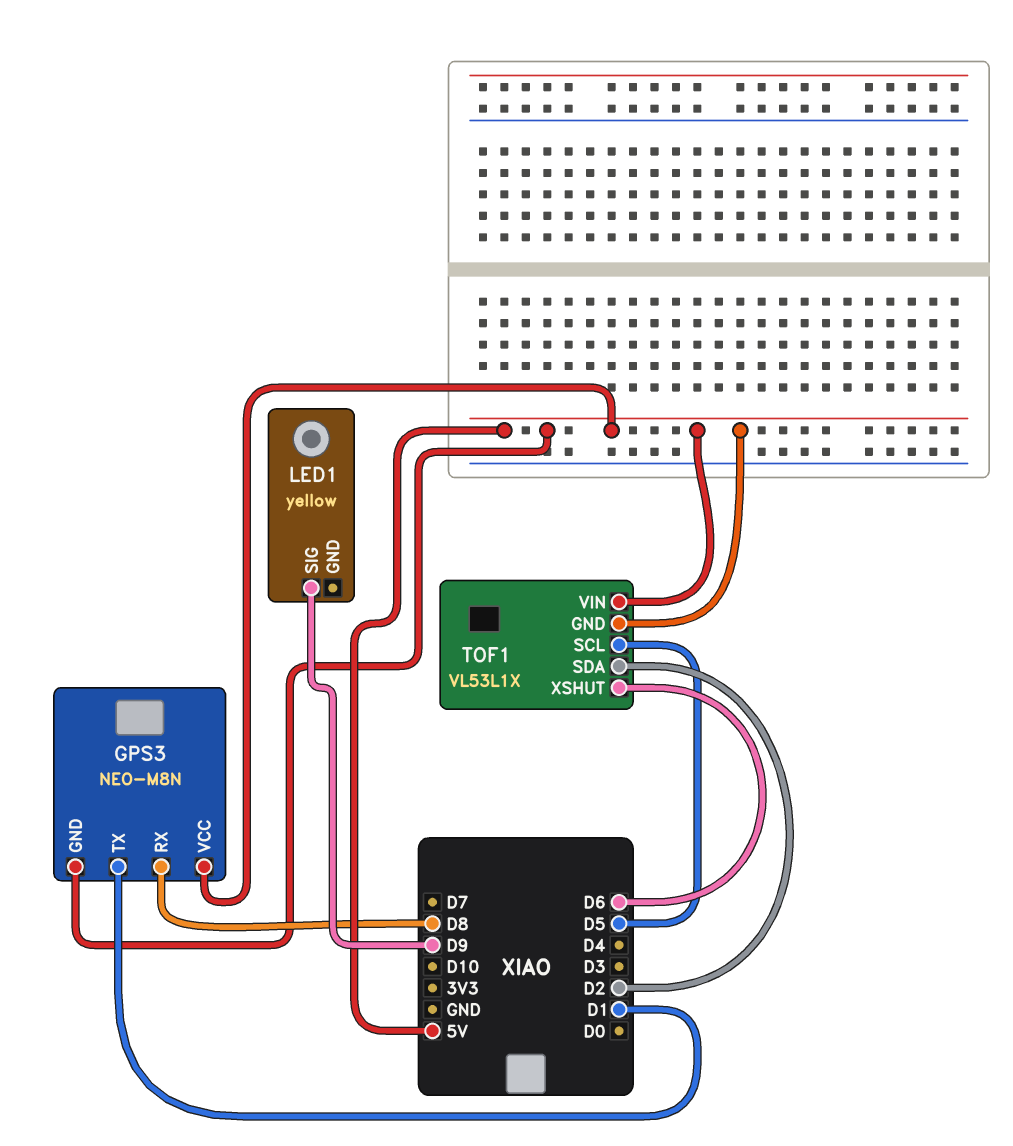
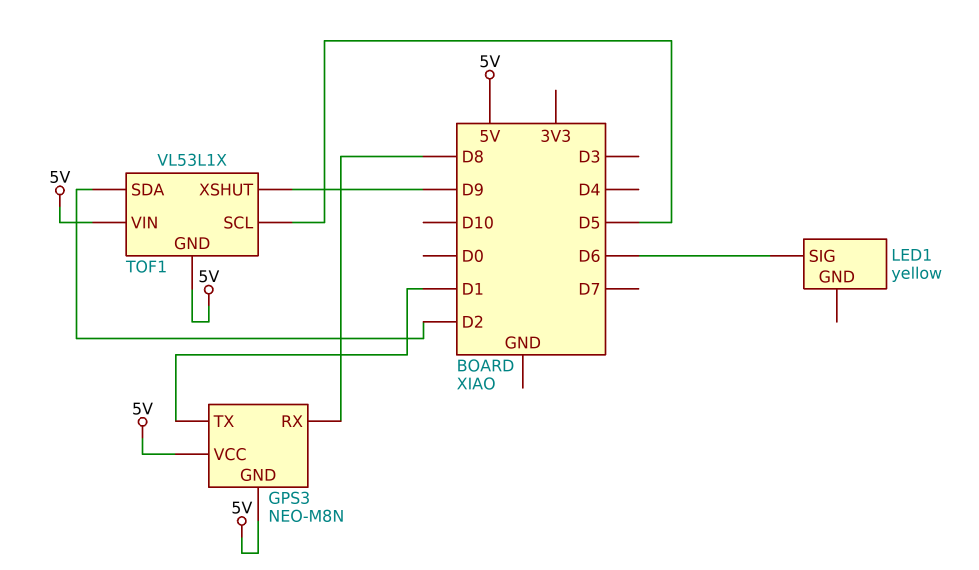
LED1 pin SIG: D9 -> D6
TOF1 pin XSHUT: D6 -> D9

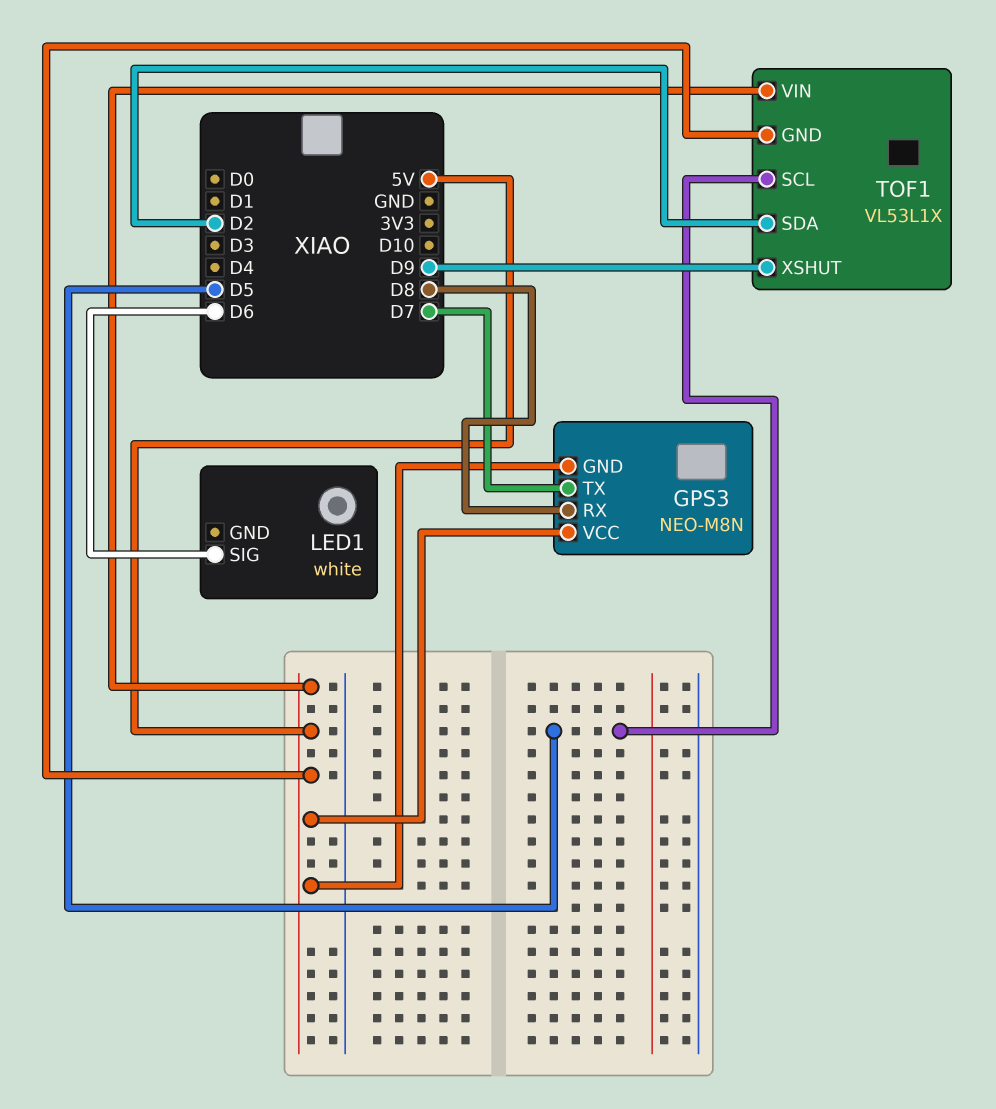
GPS3 pin TX: D1 -> D7
LED1: yellow -> white

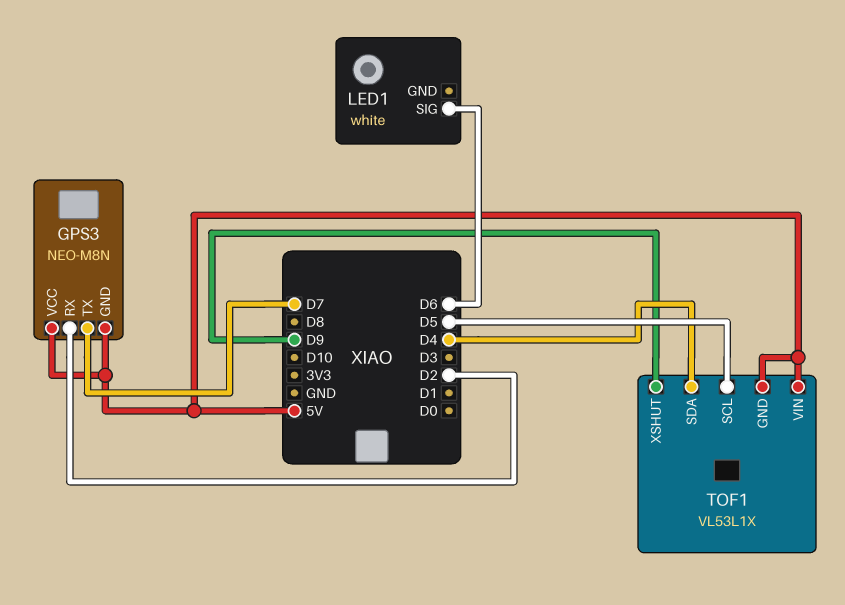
GPS3 pin RX: D8 -> D2
TOF1 pin SDA: D2 -> D4

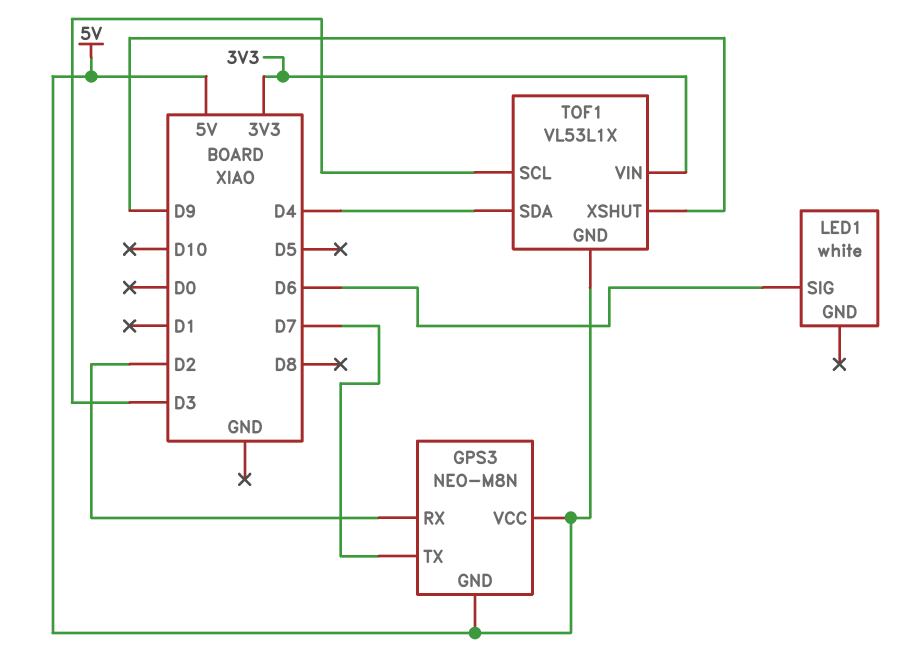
TOF1 pin SCL: D5 -> D3
TOF1 pin VIN: 5V -> 3V3

